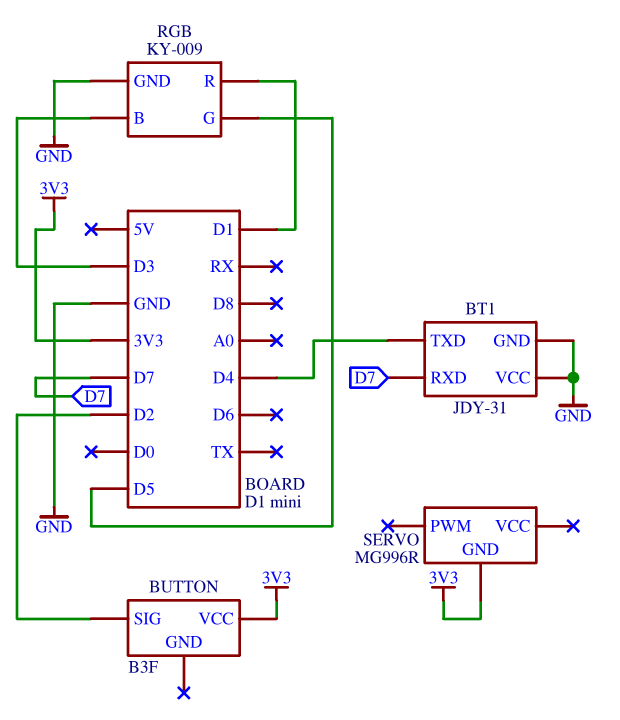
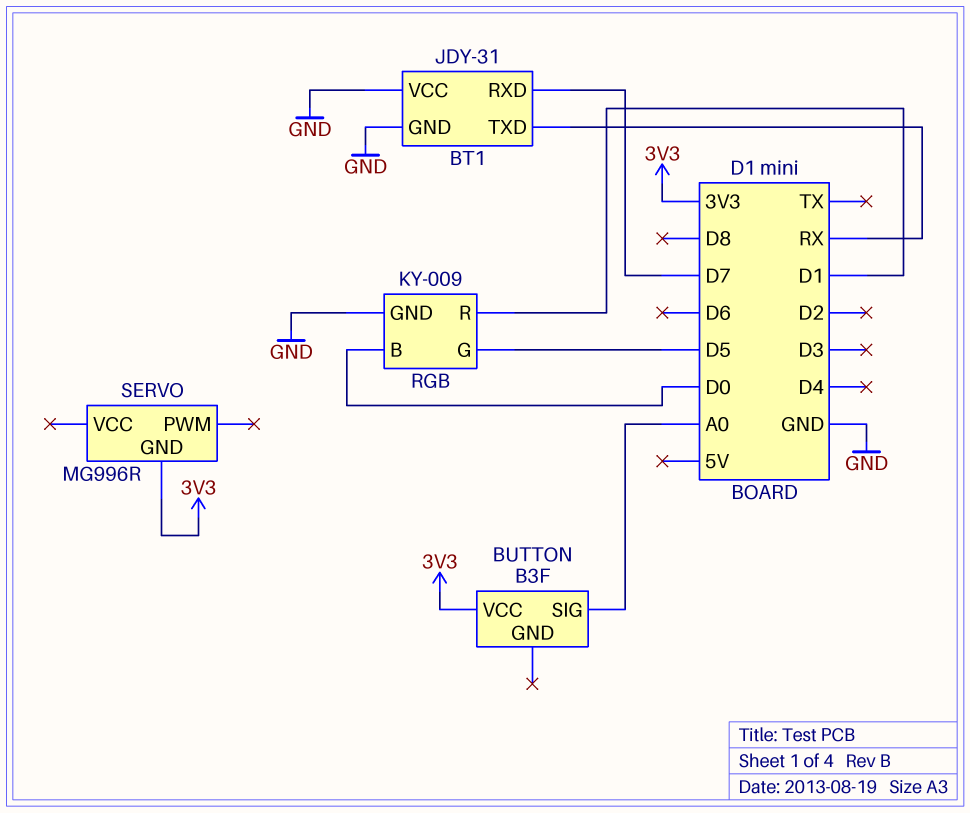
BT1 pin TXD: D4 -> RX
BUTTON pin SIG: D2 -> A0
RGB pin B: D3 -> D0

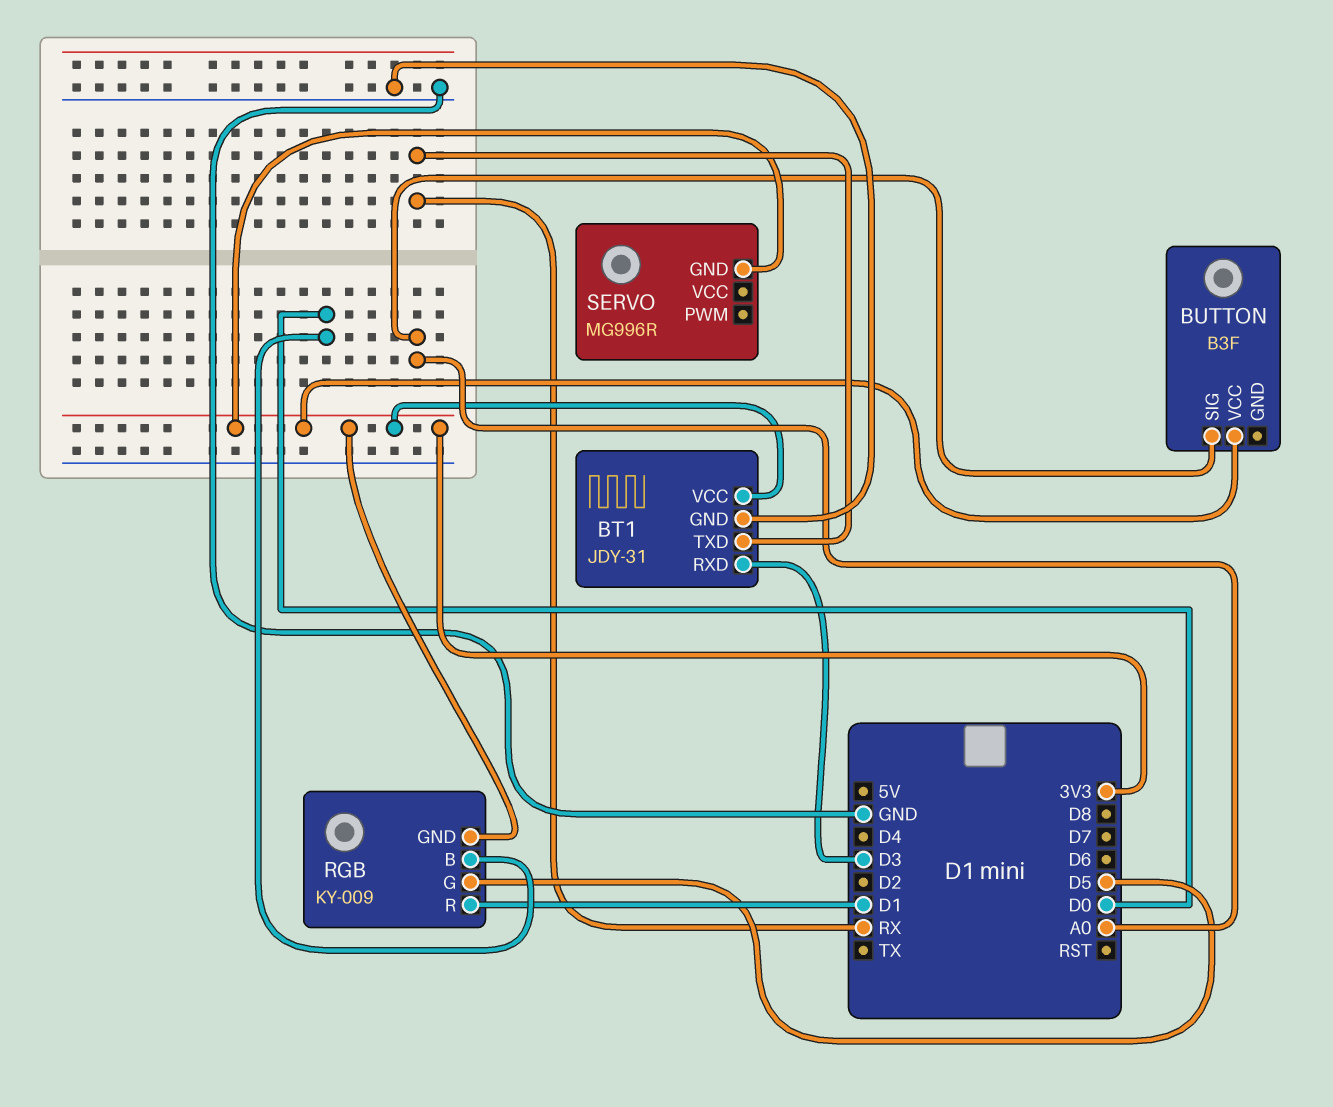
BT1 pin RXD: D7 -> D3
BT1 pin VCC: GND -> 3V3
RGB pin GND: GND -> 3V3

